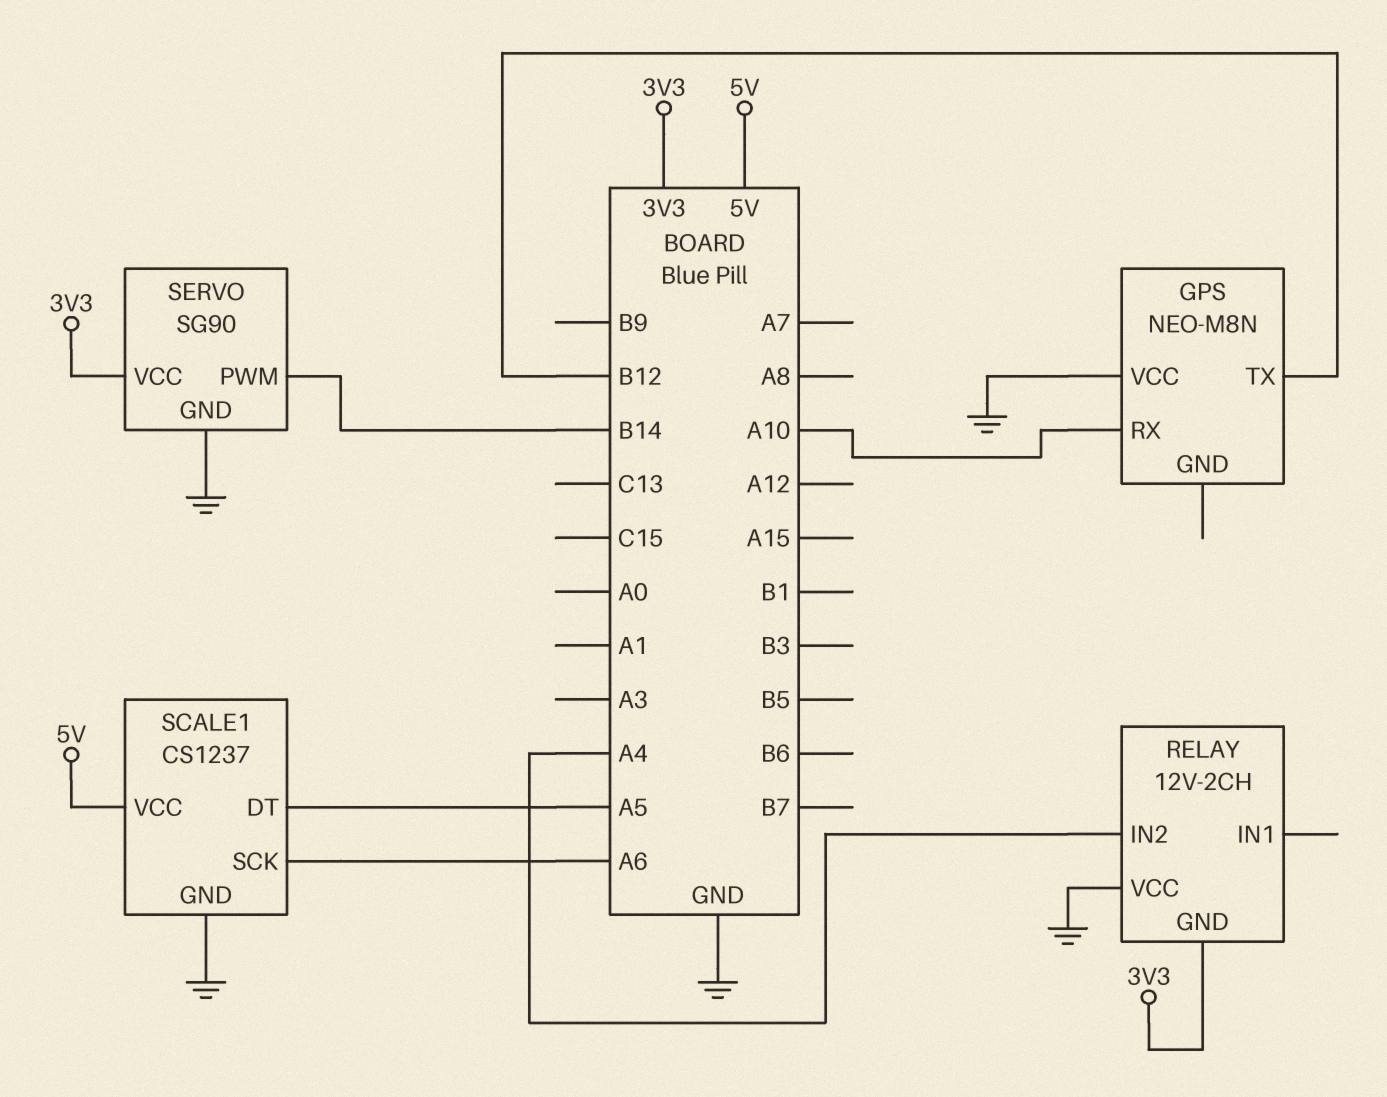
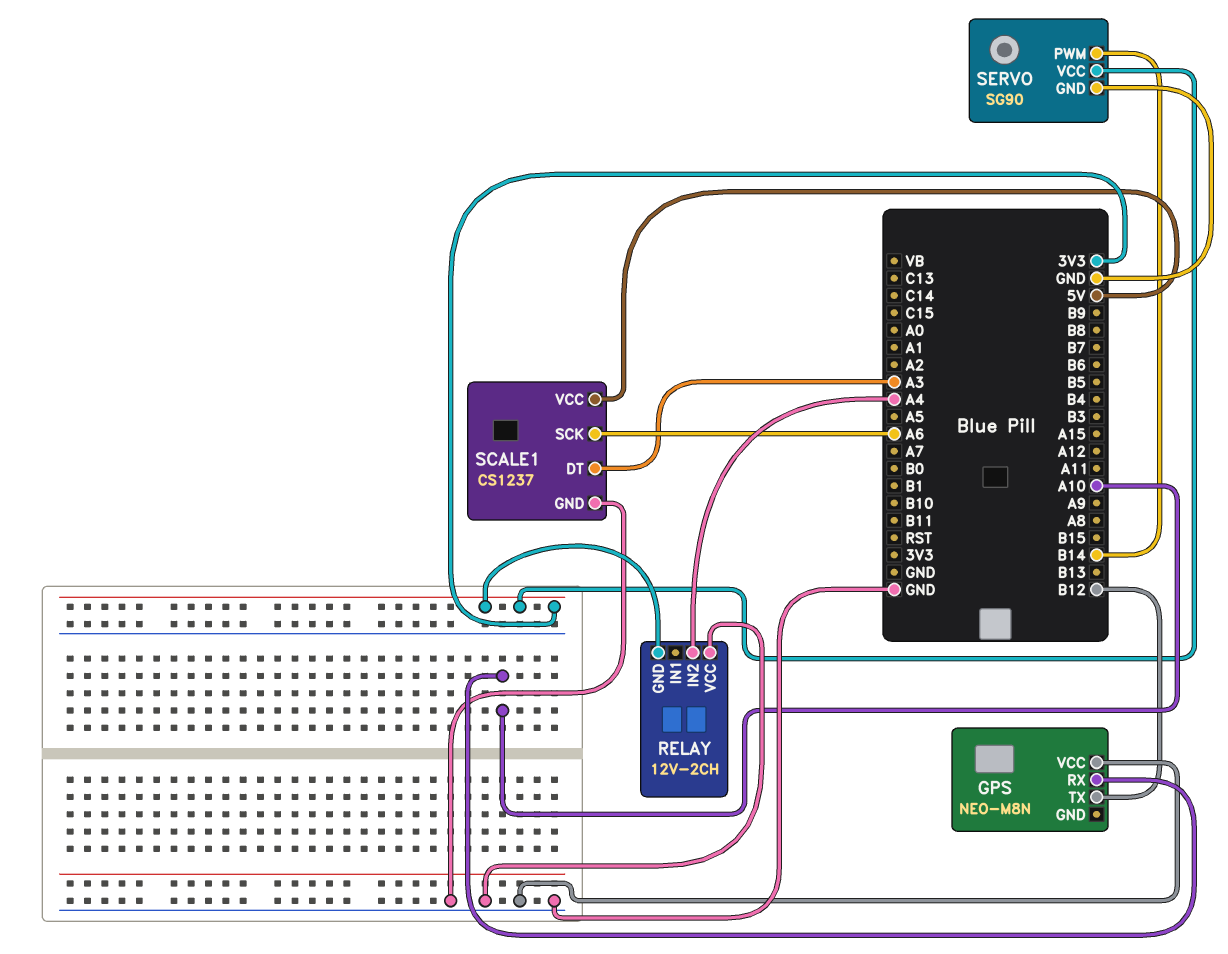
SCALE1 pin DT: A5 -> A3

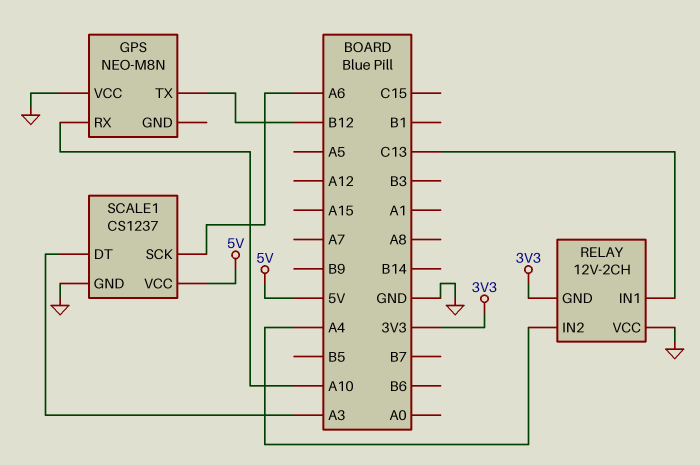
RELAY pin IN1: none -> C13
SERVO: SG90 -> none
SERVO pin GND: GND -> none
SERVO pin PWM: B14 -> none
SERVO pin VCC: 3V3 -> none

